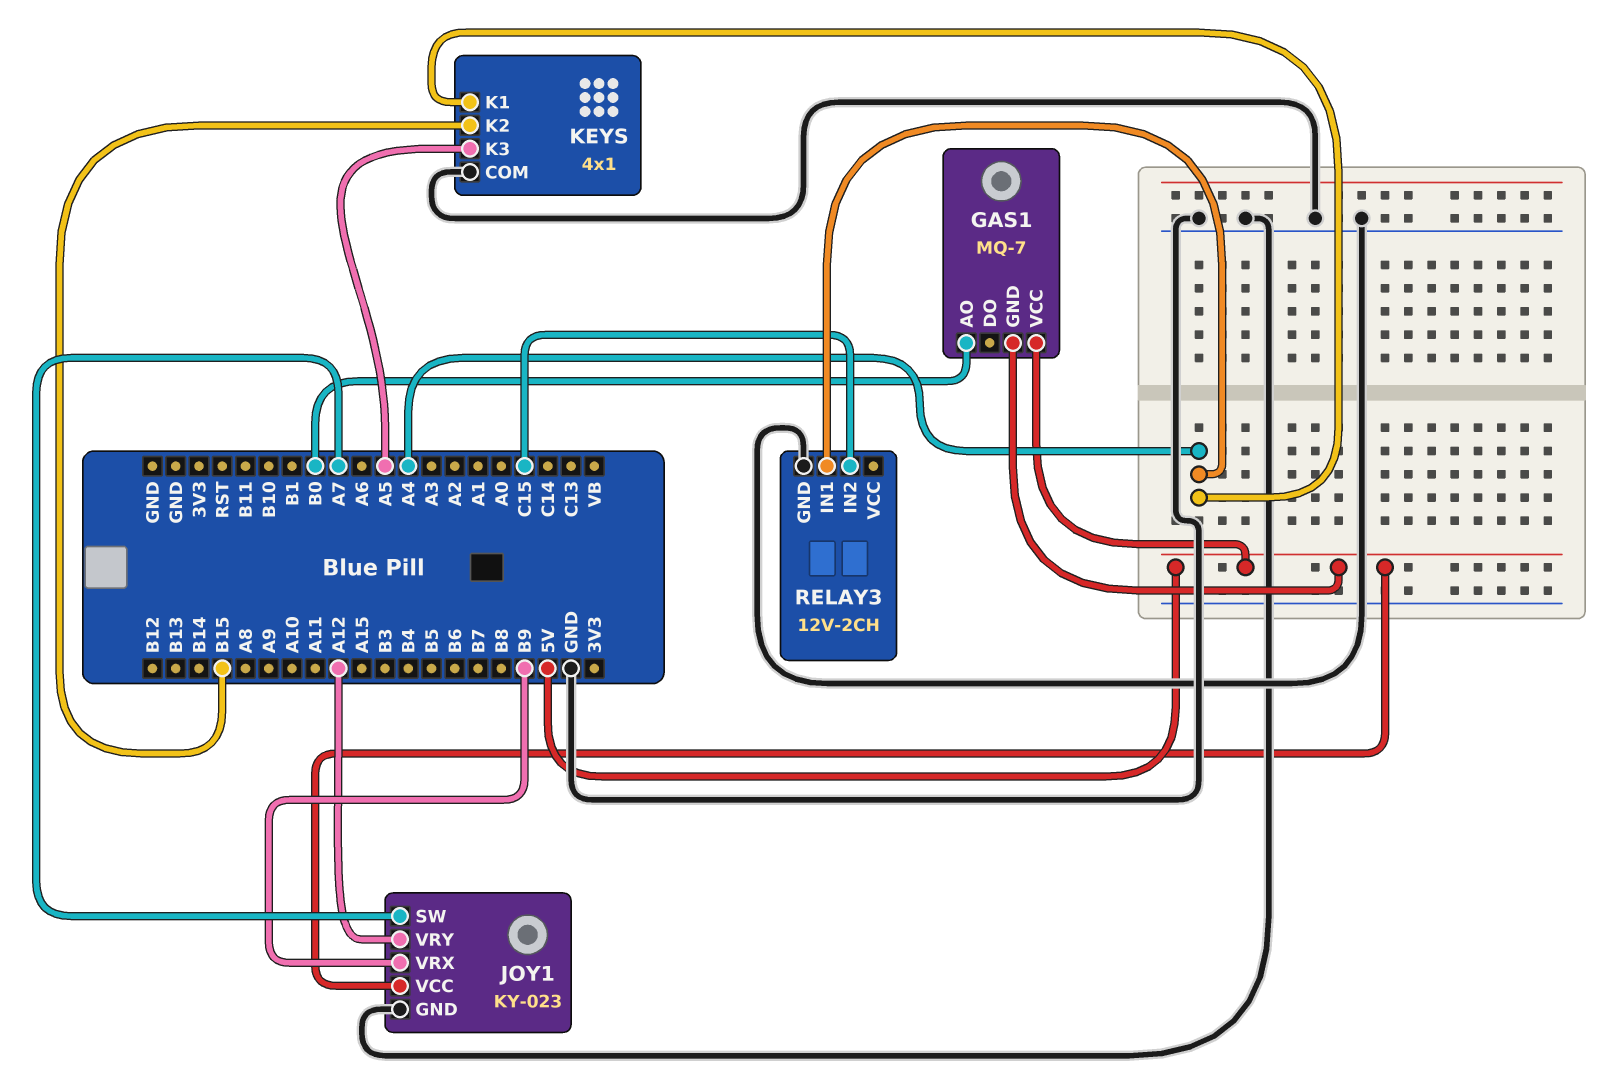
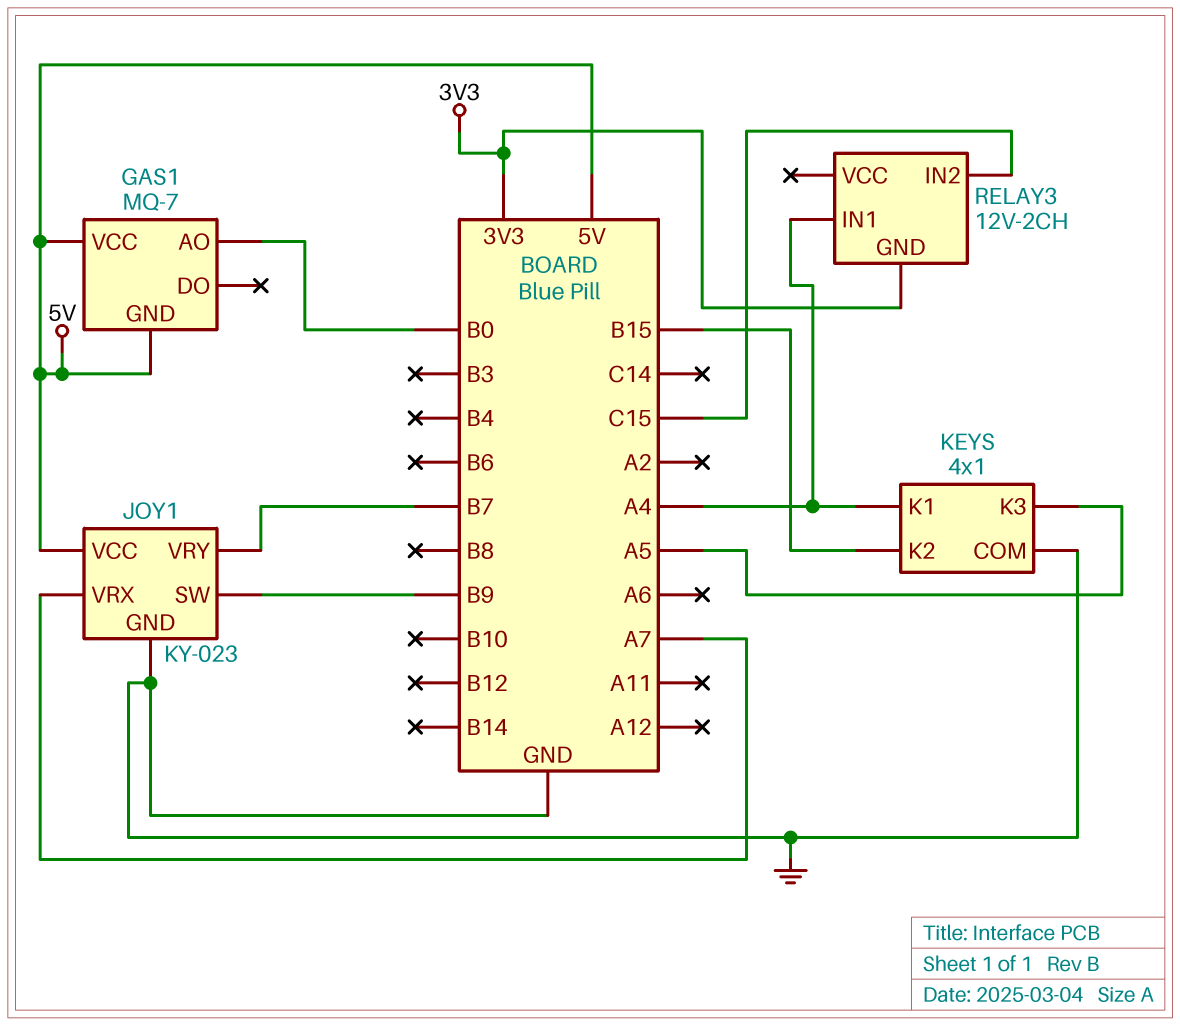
JOY1 pin SW: A7 -> B9
JOY1 pin VRX: B9 -> A7
JOY1 pin VRY: A12 -> B7
RELAY3 pin GND: GND -> 3V3

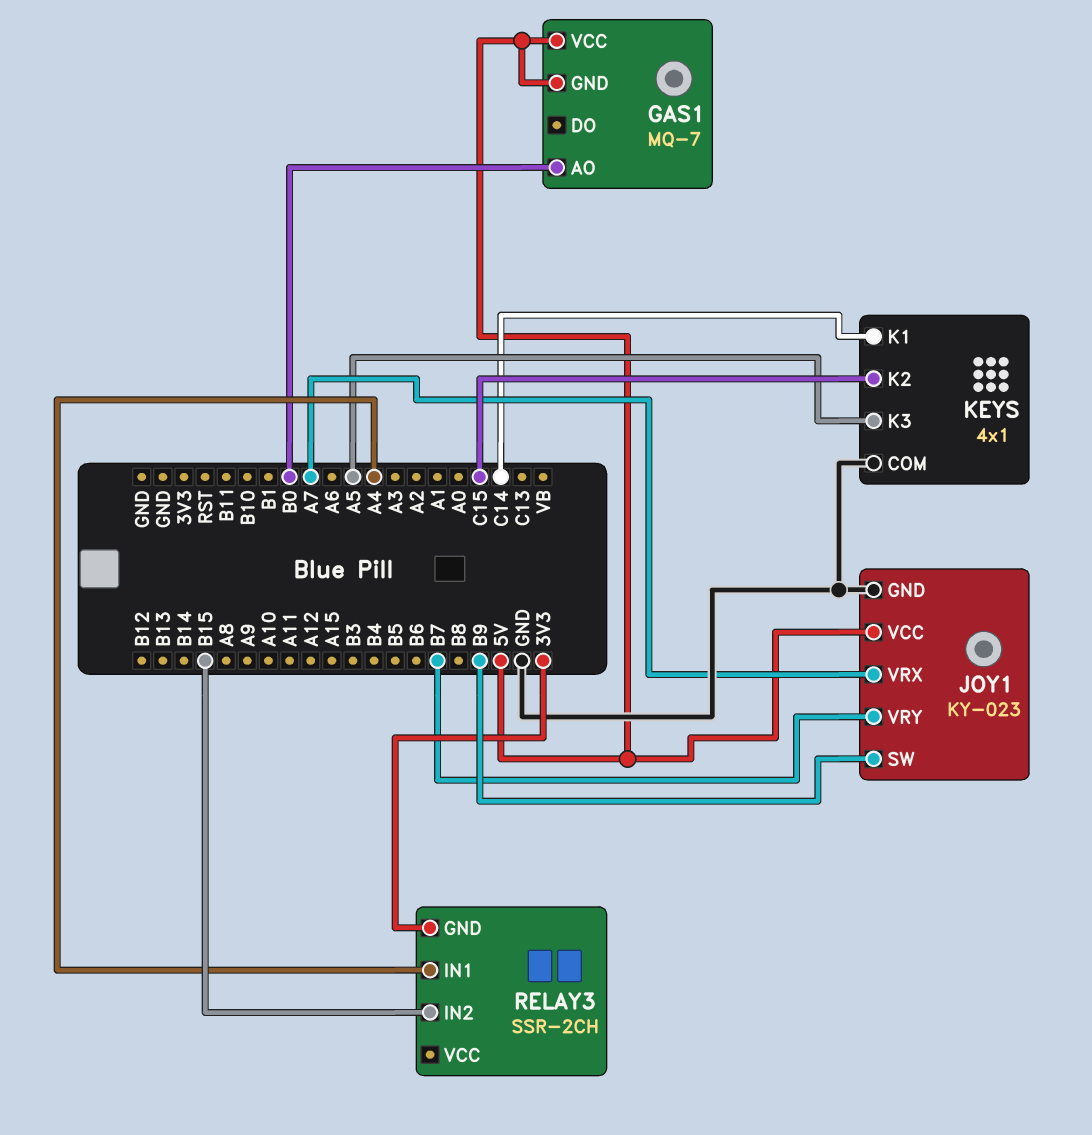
KEYS pin K1: A4 -> C14
KEYS pin K2: B15 -> C15
RELAY3: 12V-2CH -> SSR-2CH
RELAY3 pin IN2: C15 -> B15

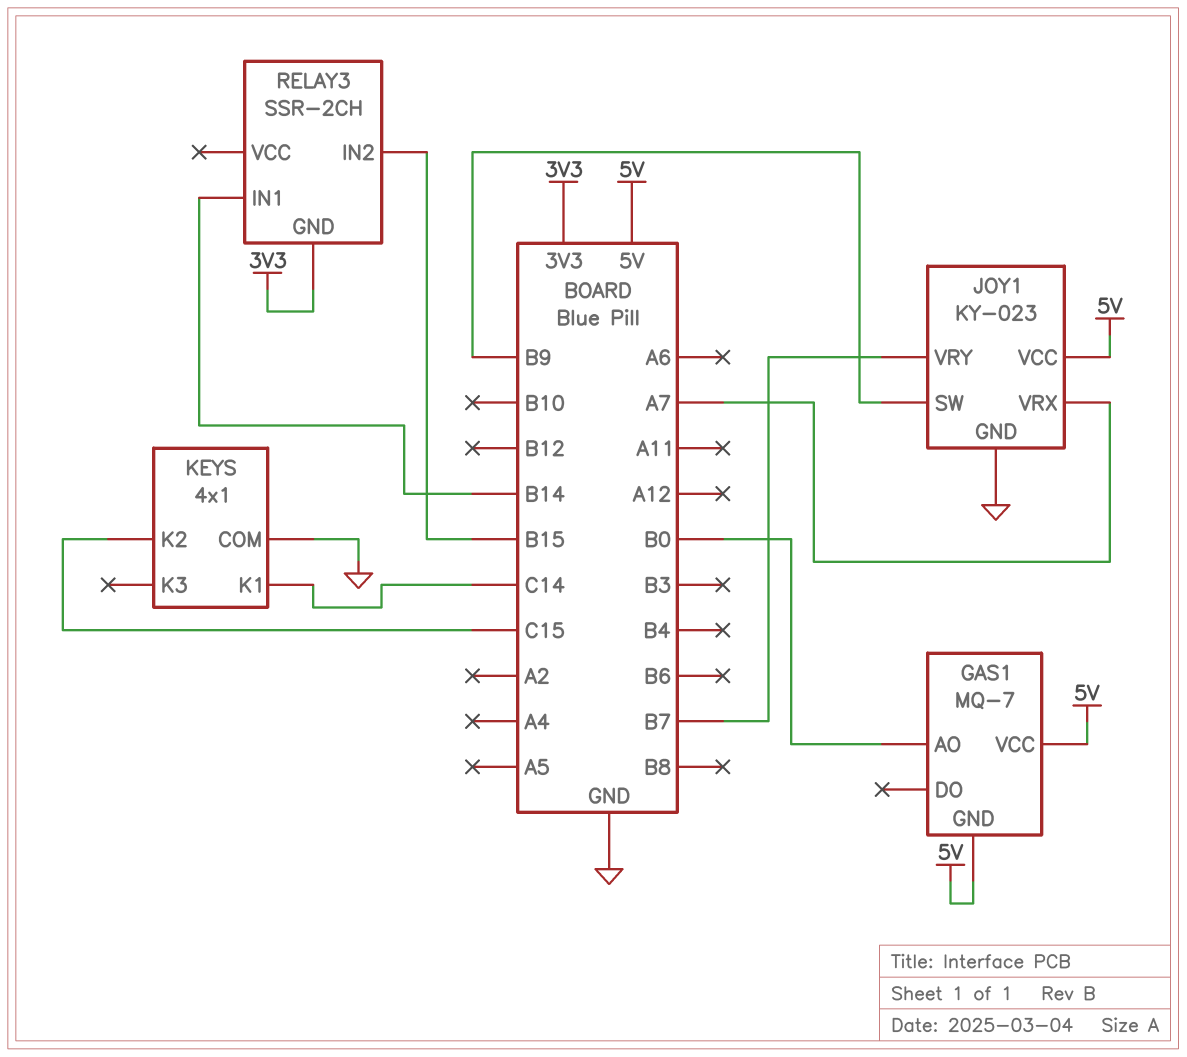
KEYS pin K3: A5 -> none
RELAY3 pin IN1: A4 -> B14

